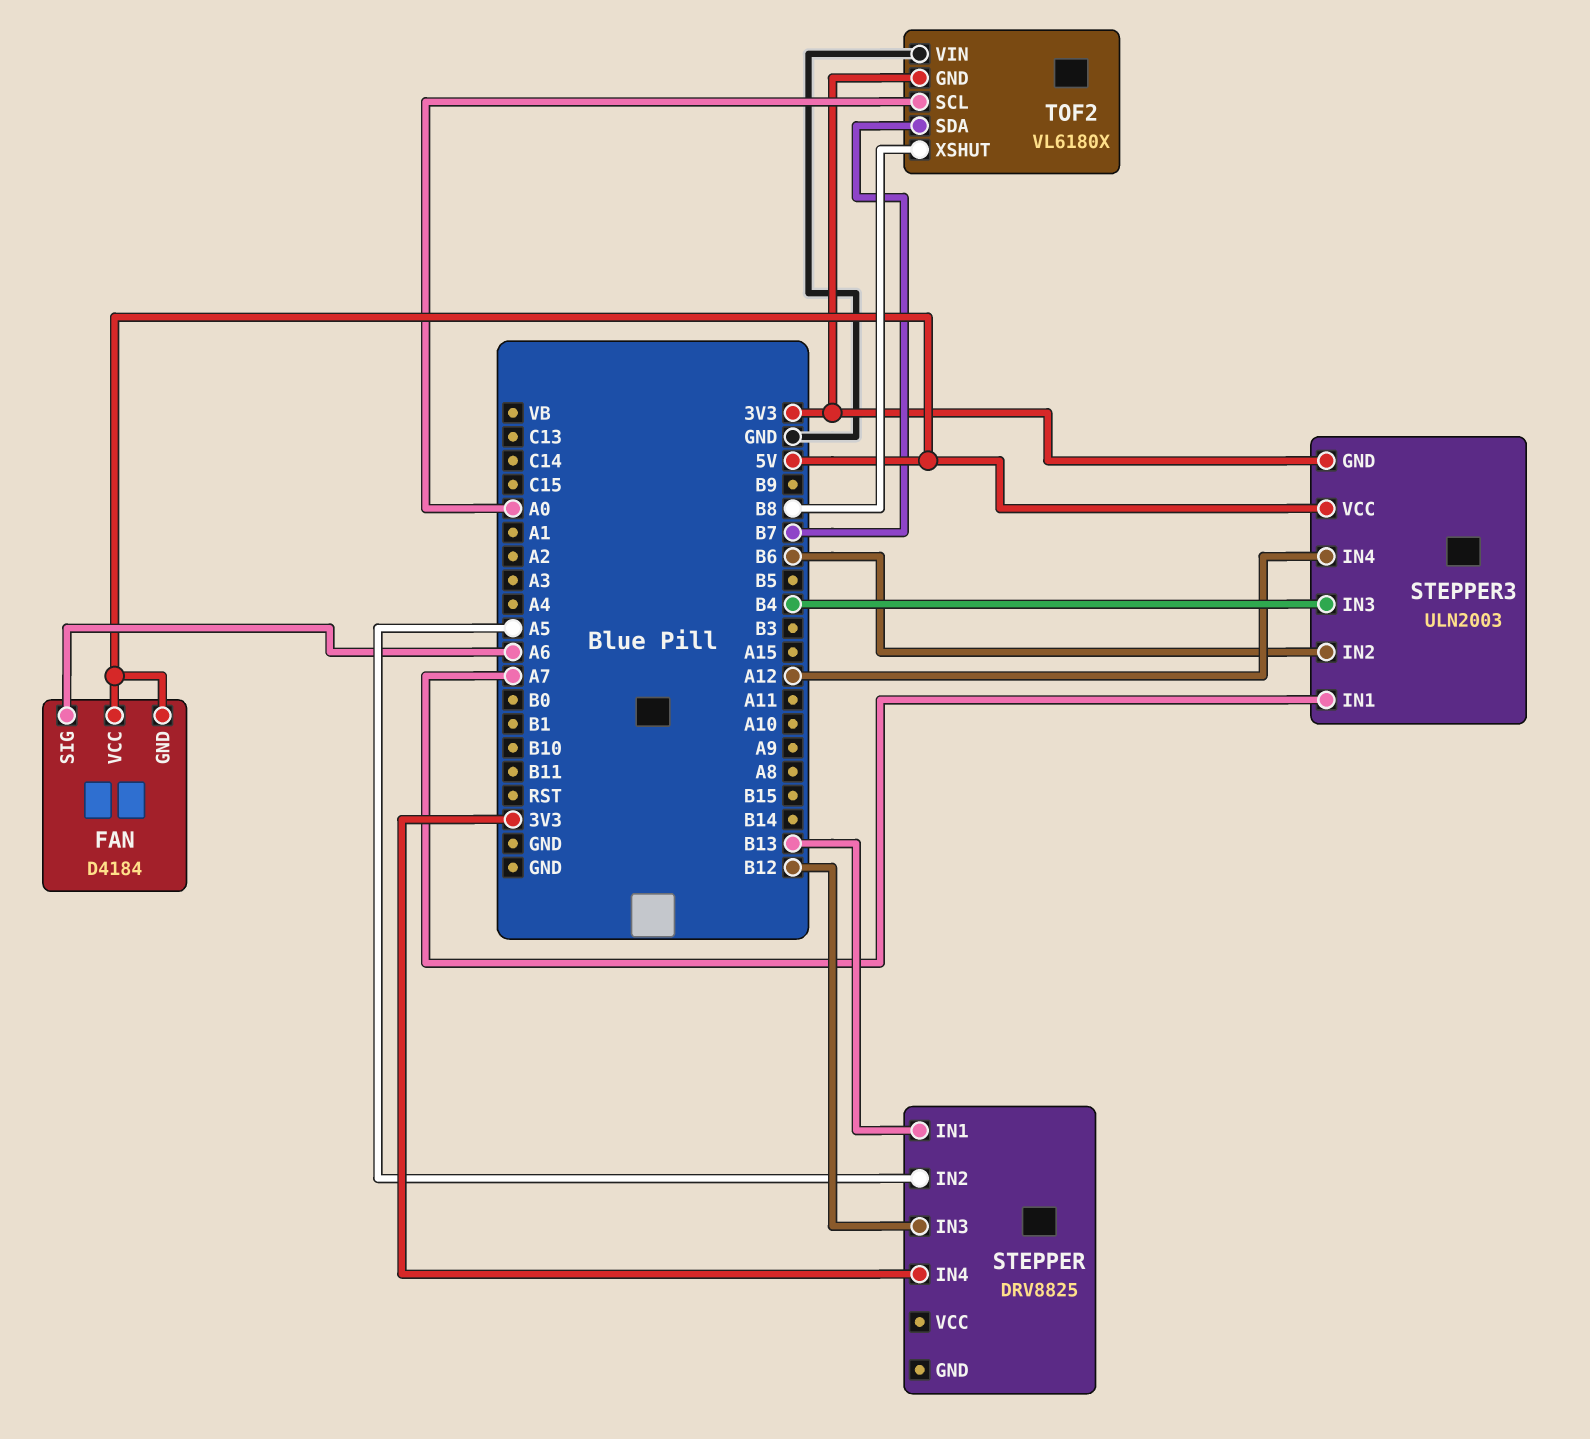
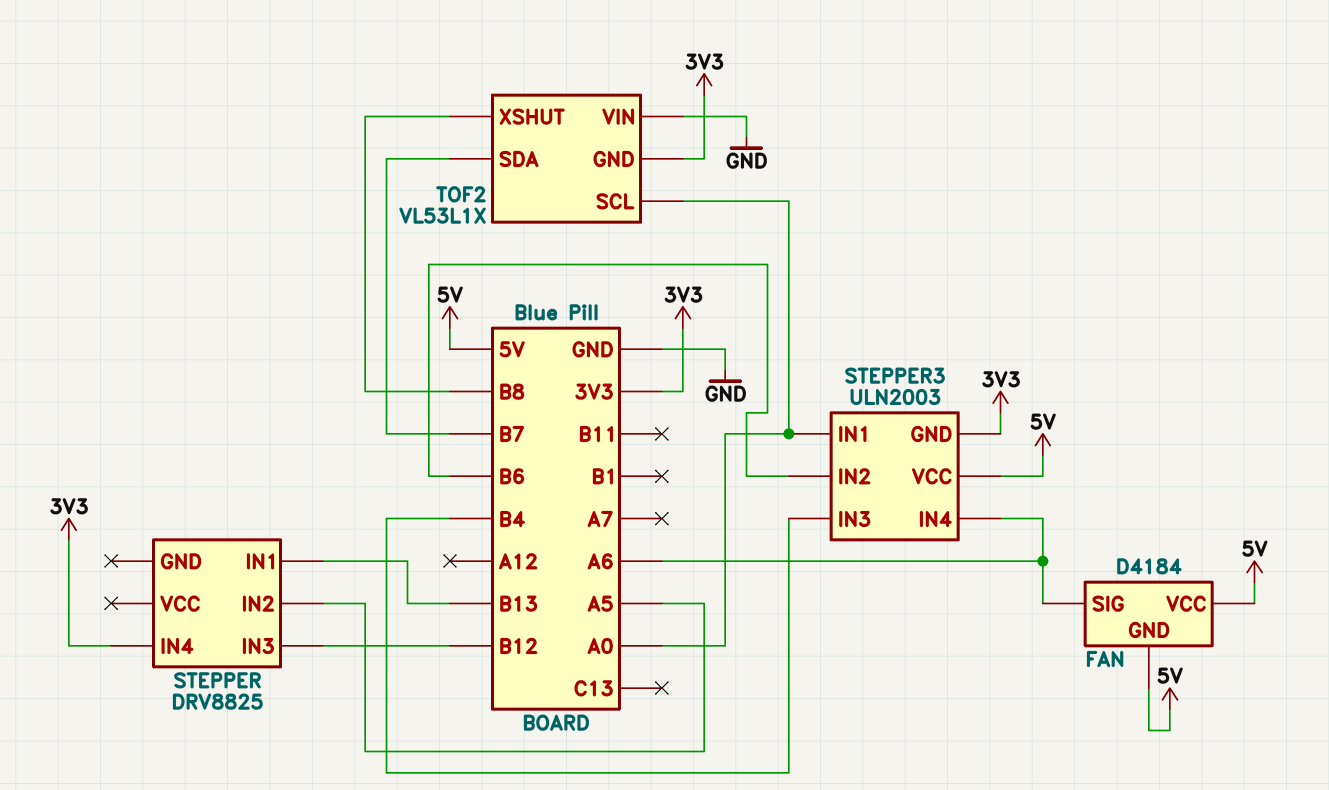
STEPPER3 pin IN1: A7 -> A0
STEPPER3 pin IN4: A12 -> A6
TOF2: VL6180X -> VL53L1X

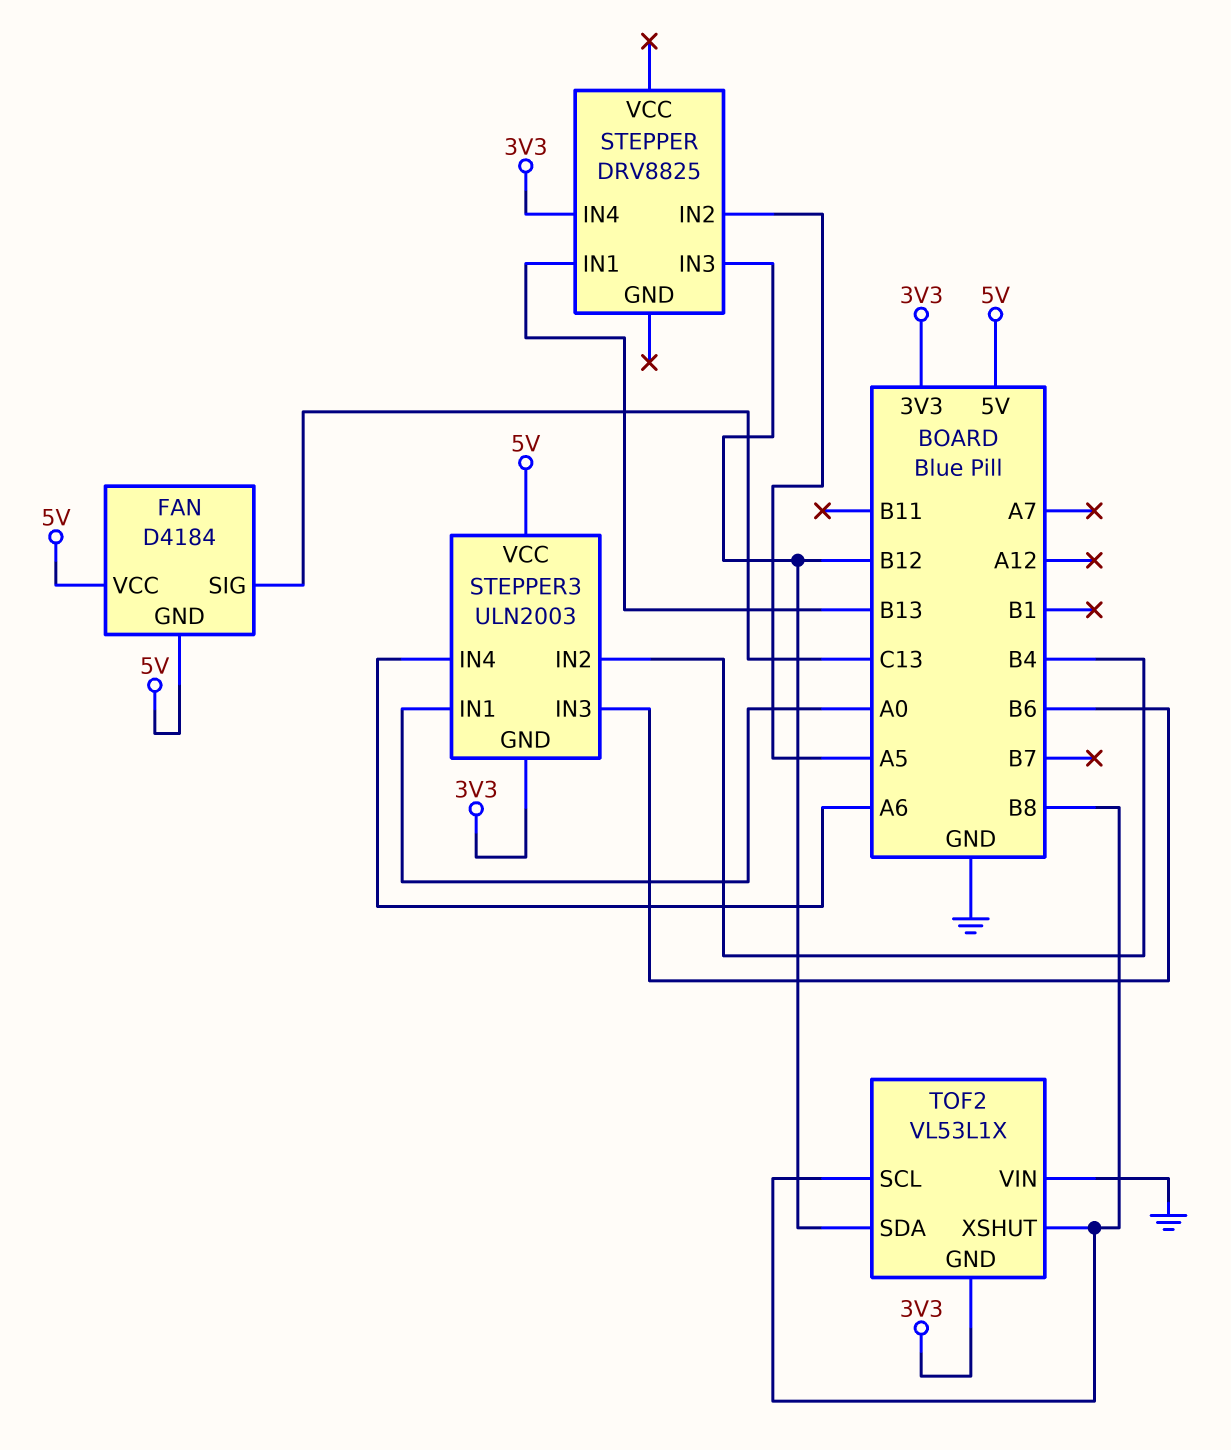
FAN pin SIG: A6 -> C13
STEPPER3 pin IN2: B6 -> B4
STEPPER3 pin IN3: B4 -> B6
TOF2 pin SCL: A0 -> B8
TOF2 pin SDA: B7 -> B12

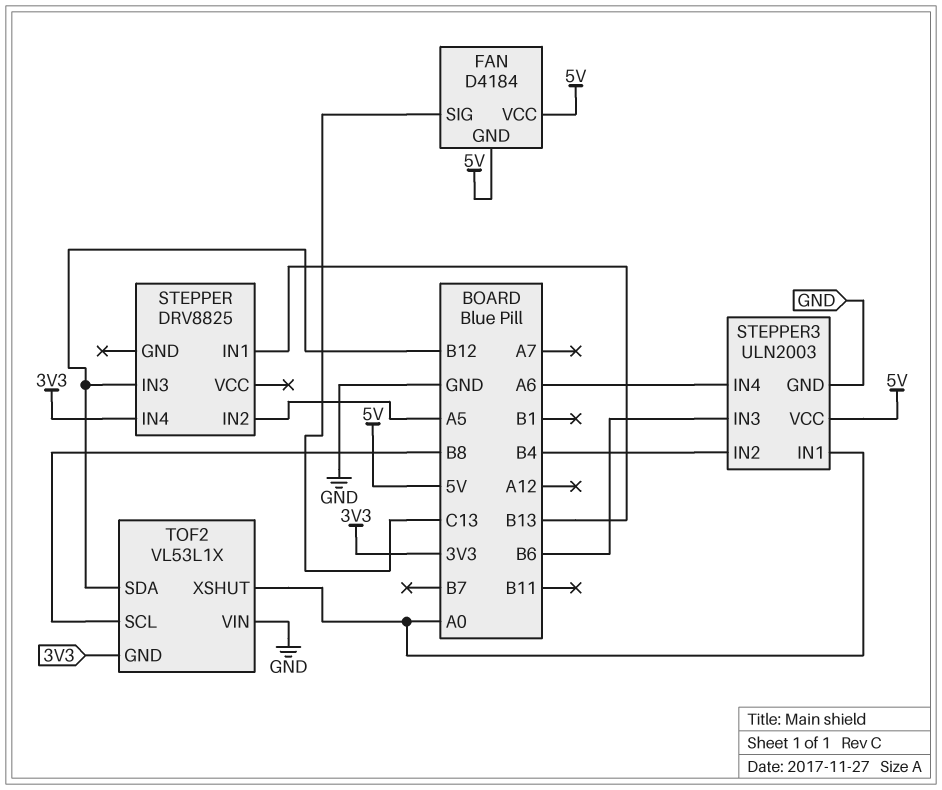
STEPPER3 pin GND: 3V3 -> GND
TOF2 pin XSHUT: B8 -> A0

